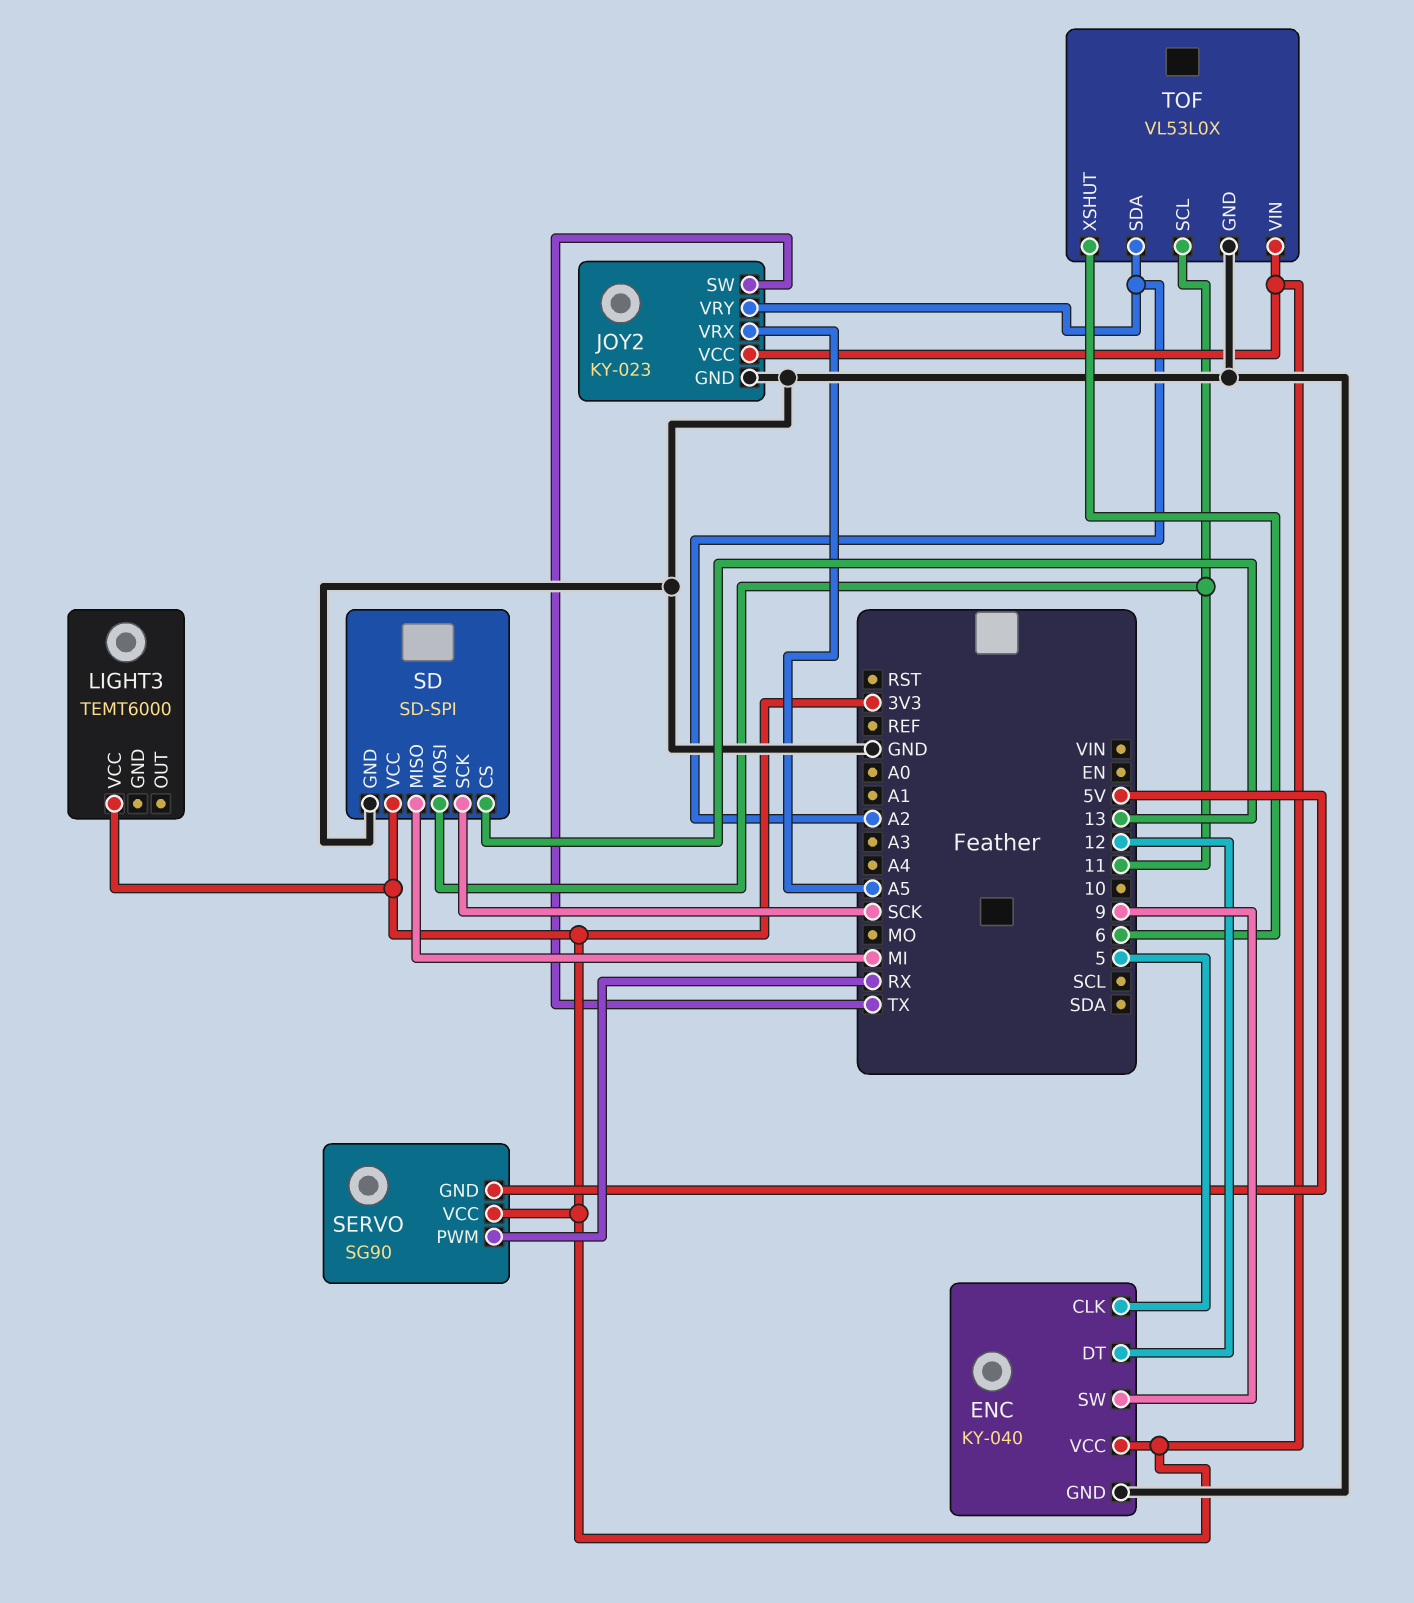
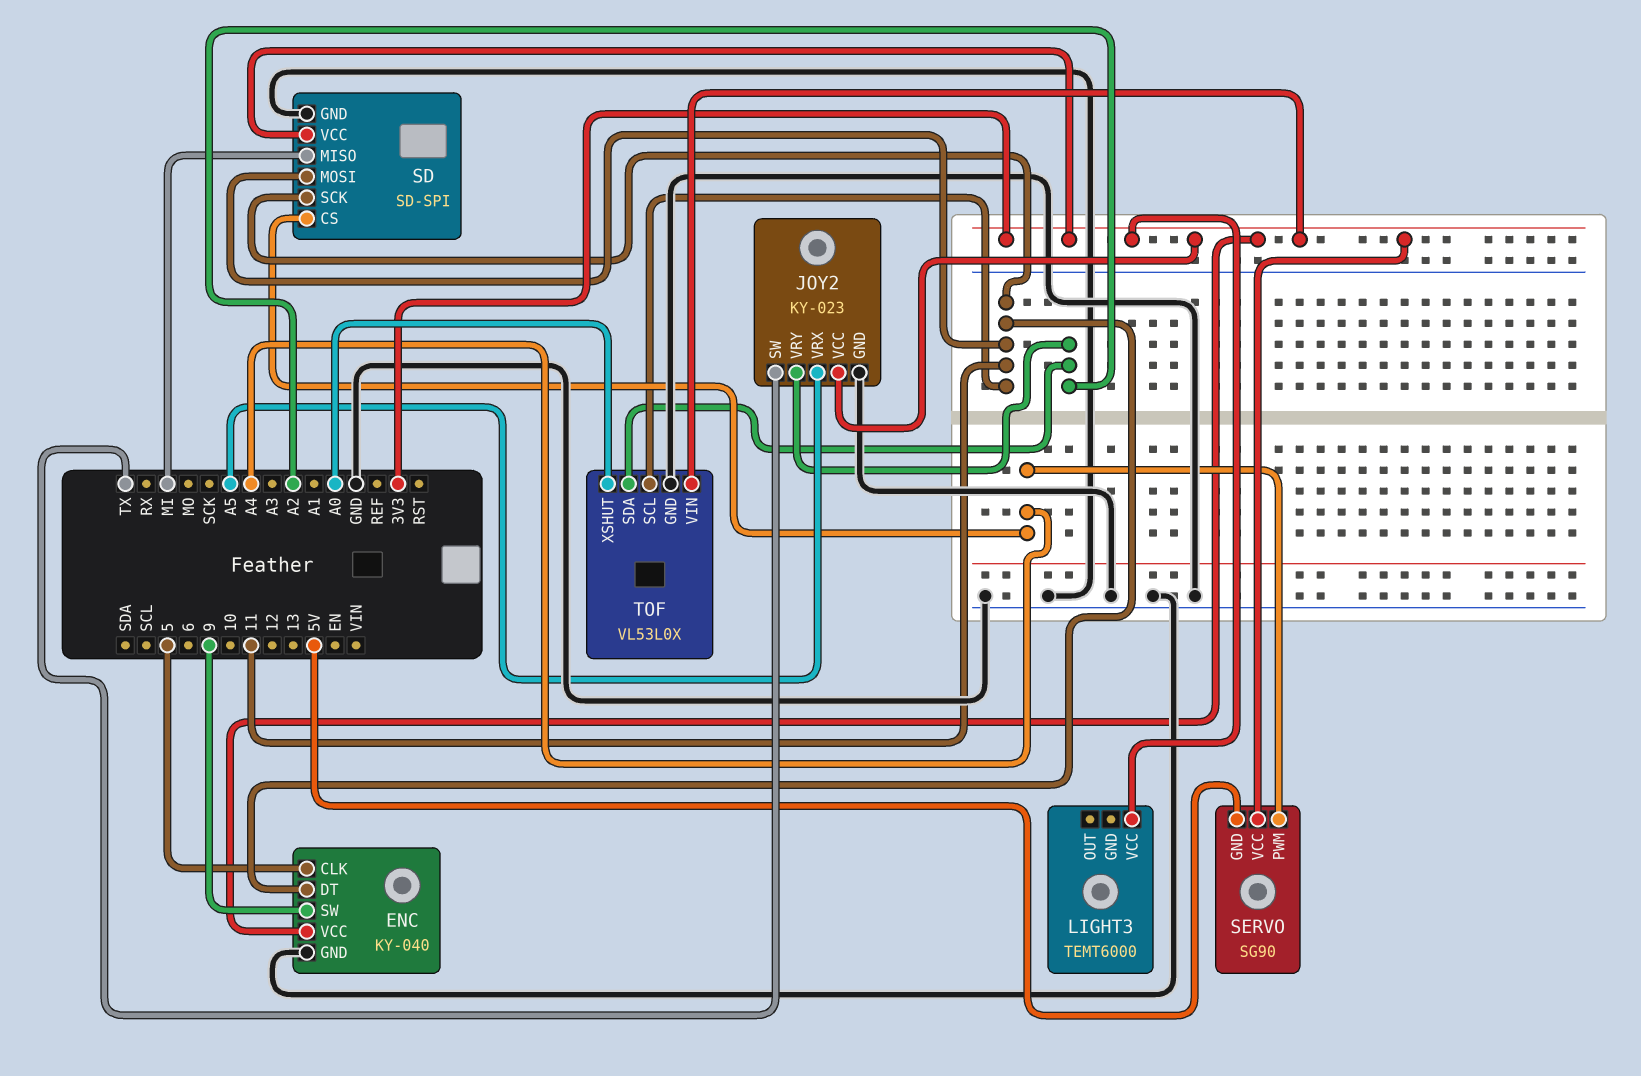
ENC pin DT: 12 -> 11
SD pin CS: 13 -> A4
SD pin SCK: SCK -> 11
SERVO pin PWM: RX -> A4
TOF pin XSHUT: 6 -> A0

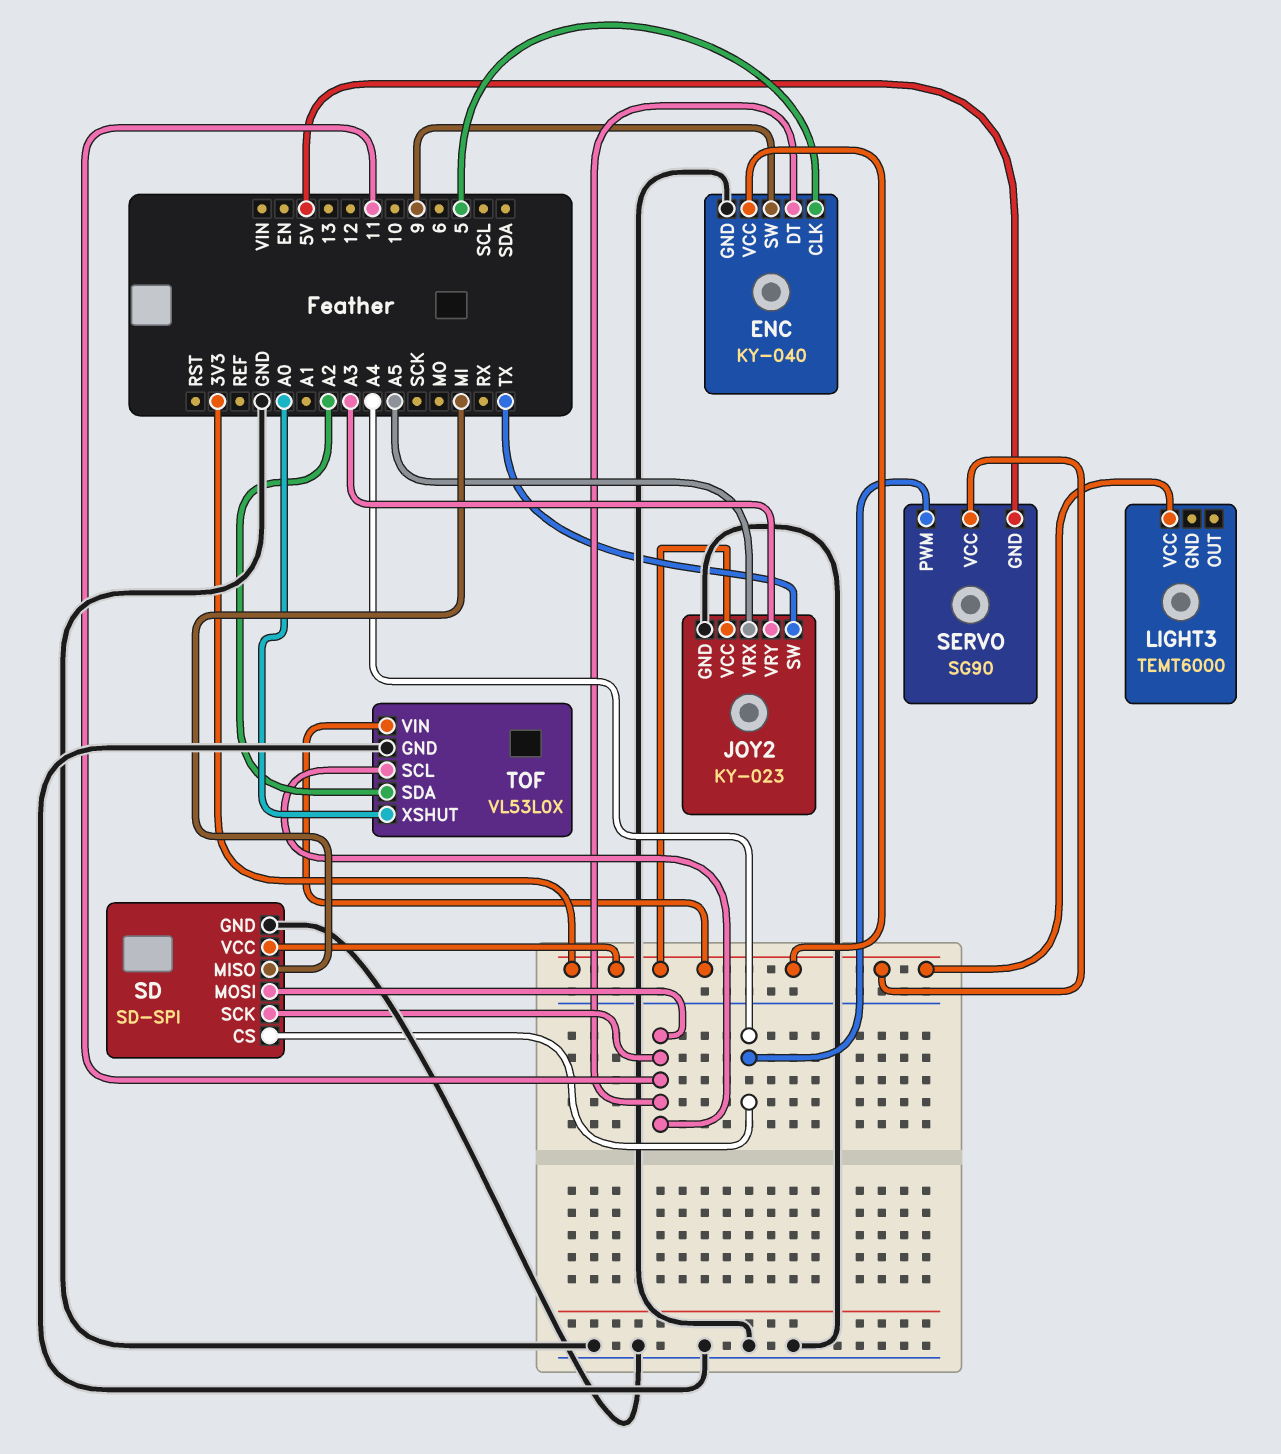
JOY2 pin VRY: A2 -> A3

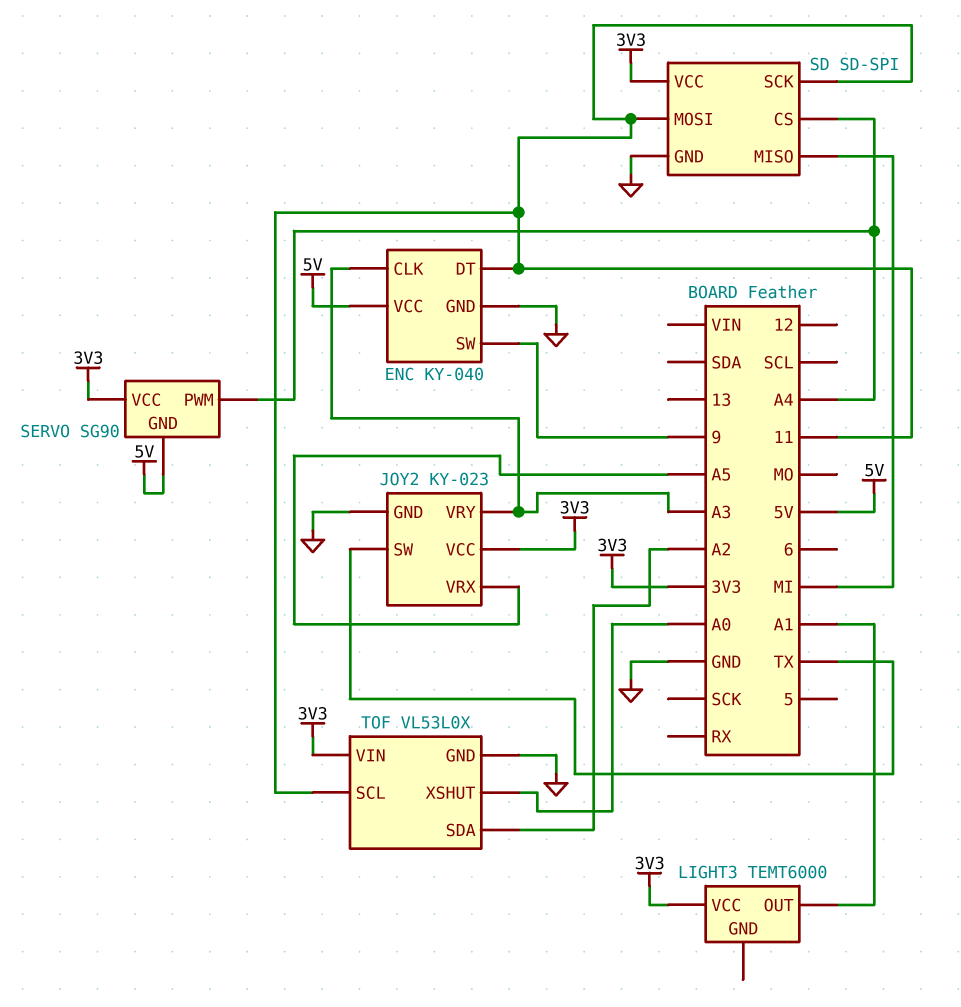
ENC pin CLK: 5 -> A3
ENC pin VCC: 3V3 -> 5V
LIGHT3 pin OUT: none -> A1

